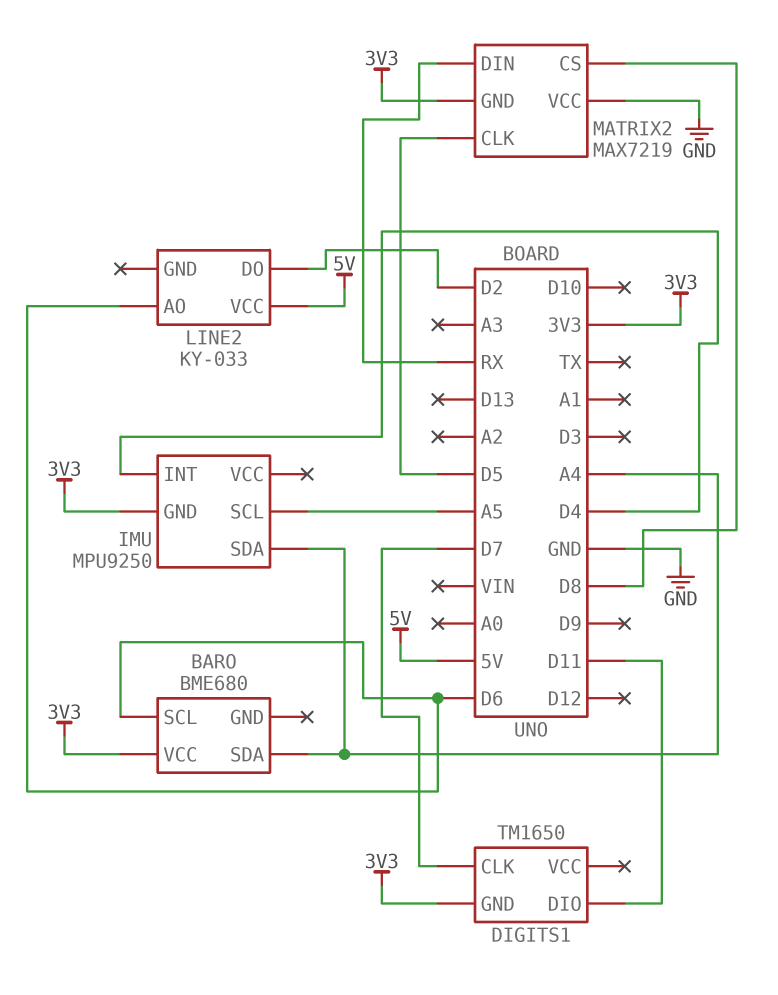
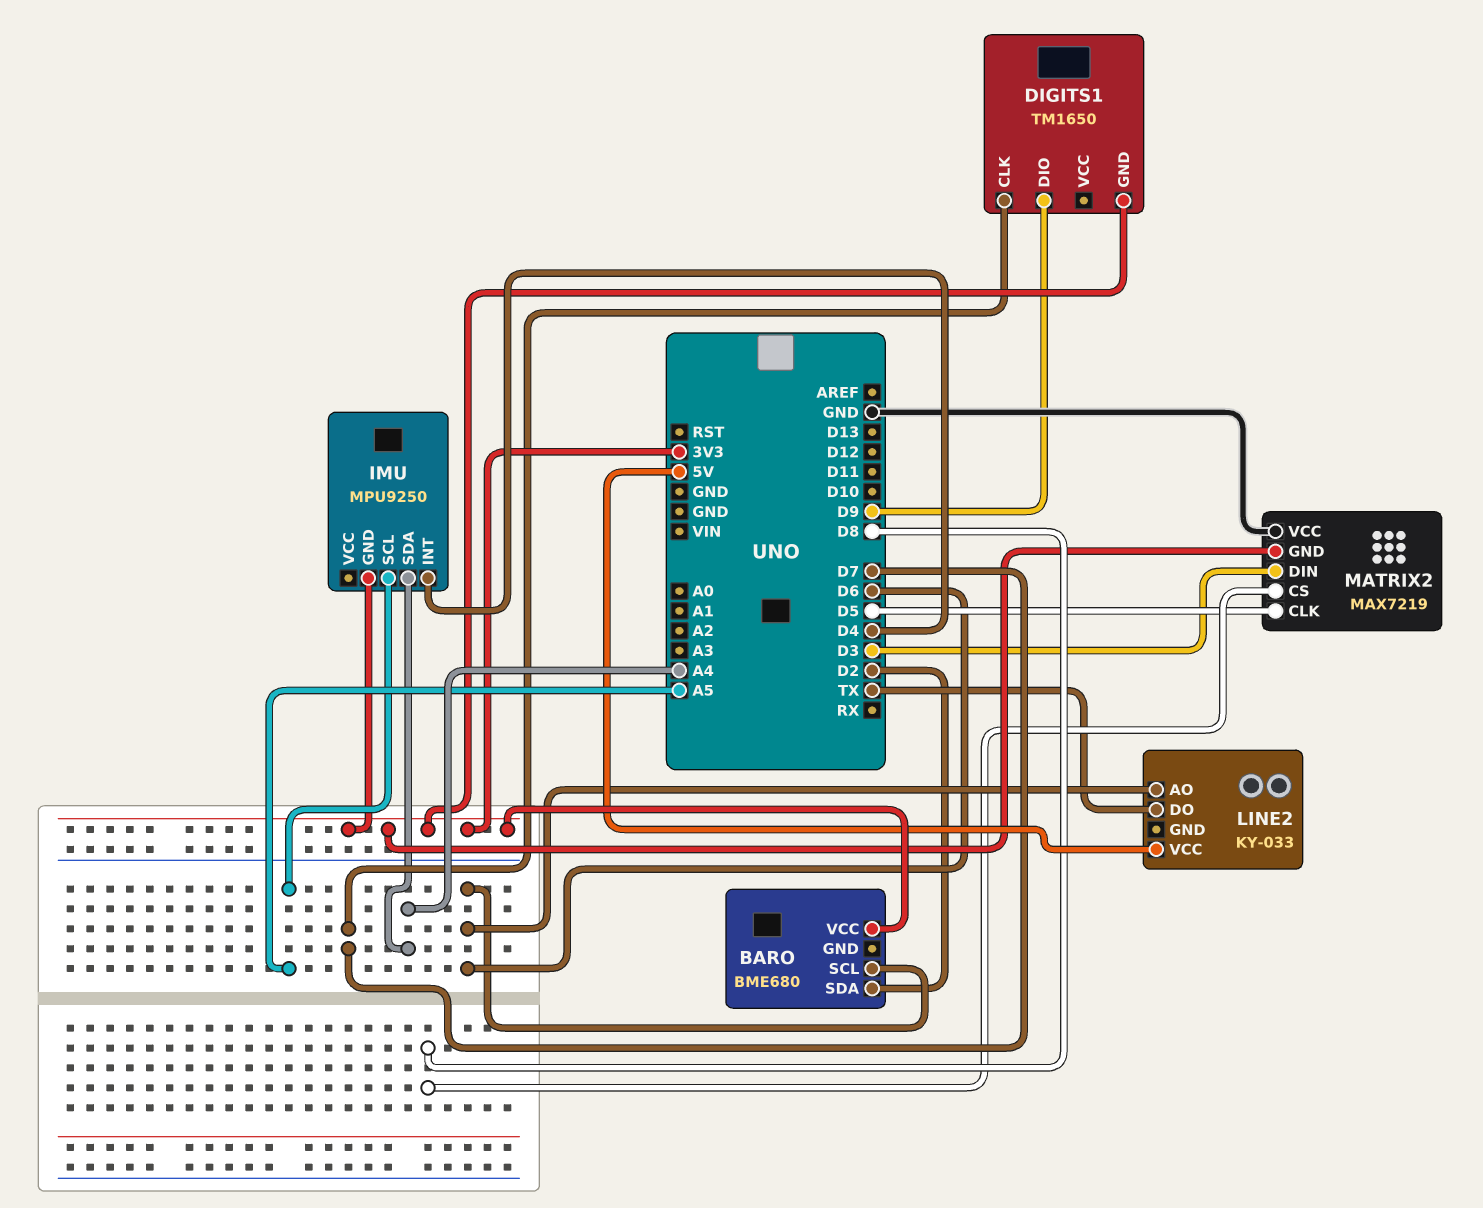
BARO pin SDA: A4 -> D2
DIGITS1 pin DIO: D11 -> D9
LINE2 pin DO: D2 -> TX
MATRIX2 pin DIN: RX -> D3

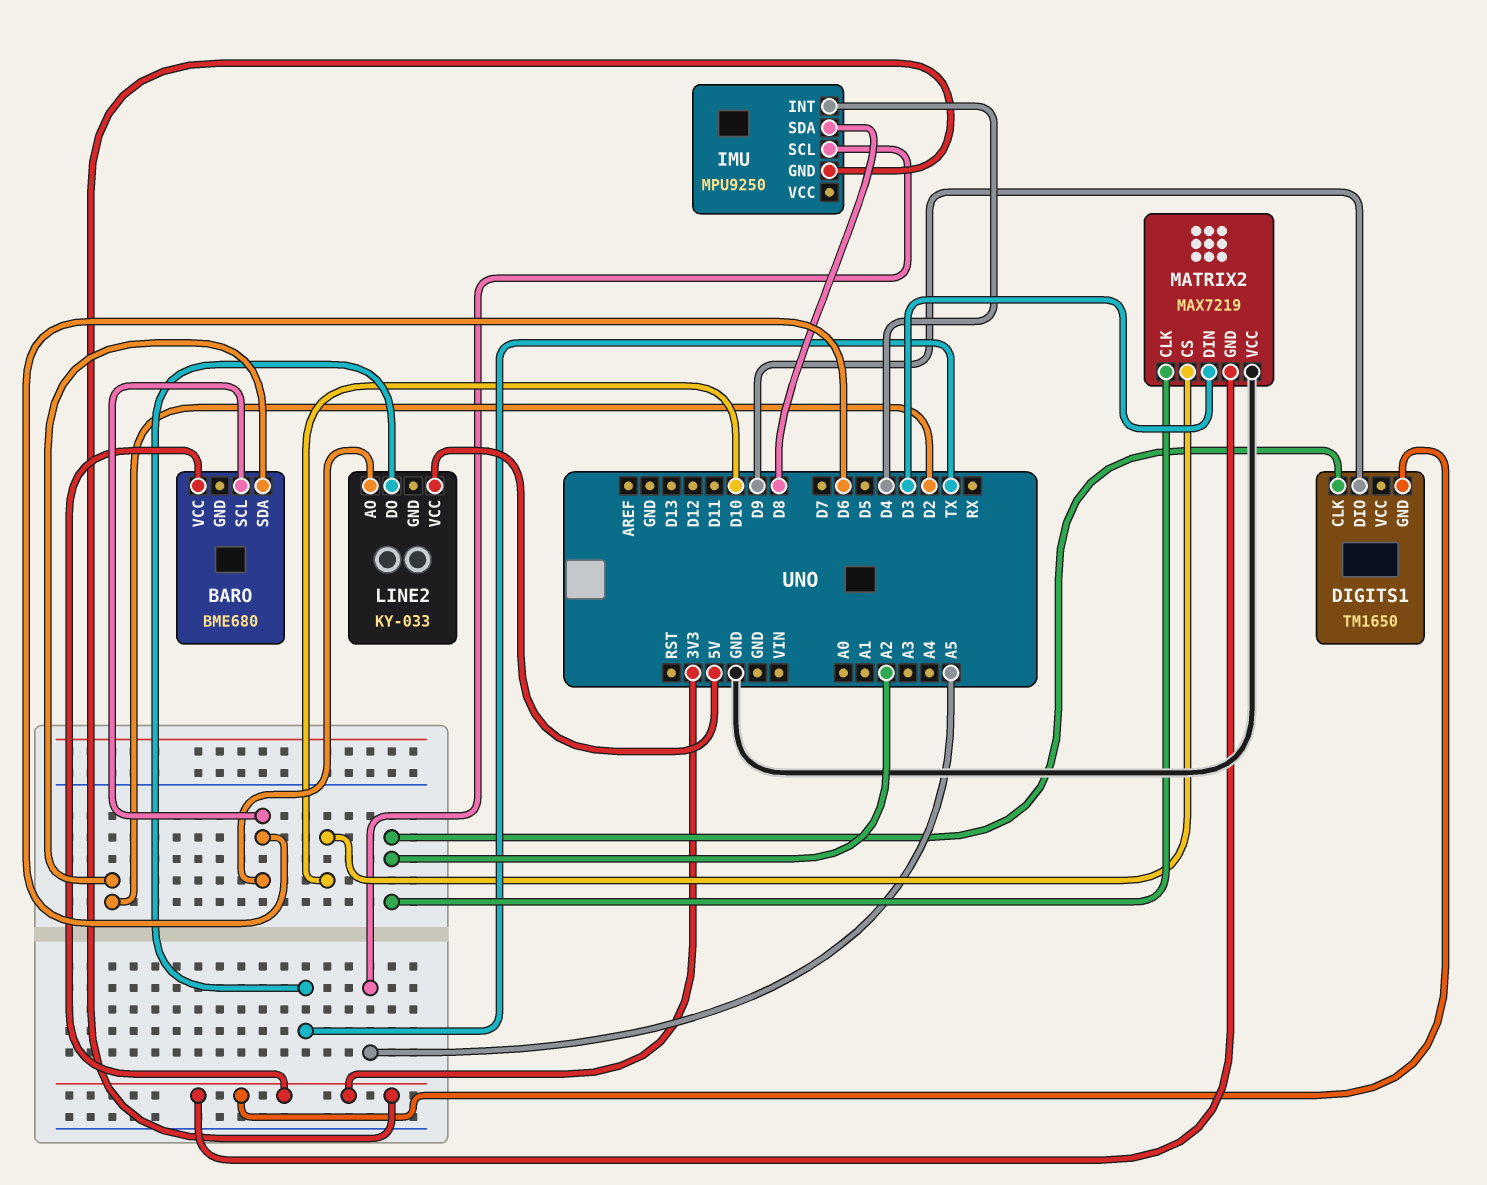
DIGITS1 pin CLK: D7 -> A2
IMU pin SDA: A4 -> D8
MATRIX2 pin CLK: D5 -> A2
MATRIX2 pin CS: D8 -> D10

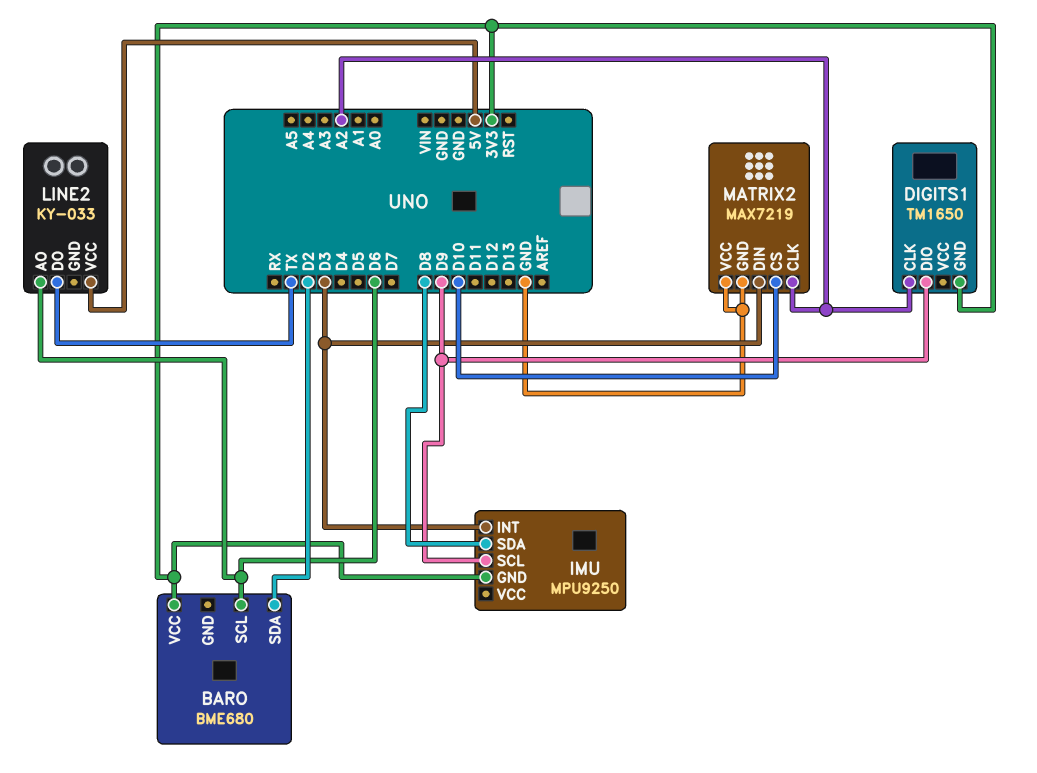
IMU pin INT: D4 -> D3
IMU pin SCL: A5 -> D9
MATRIX2 pin GND: 3V3 -> GND

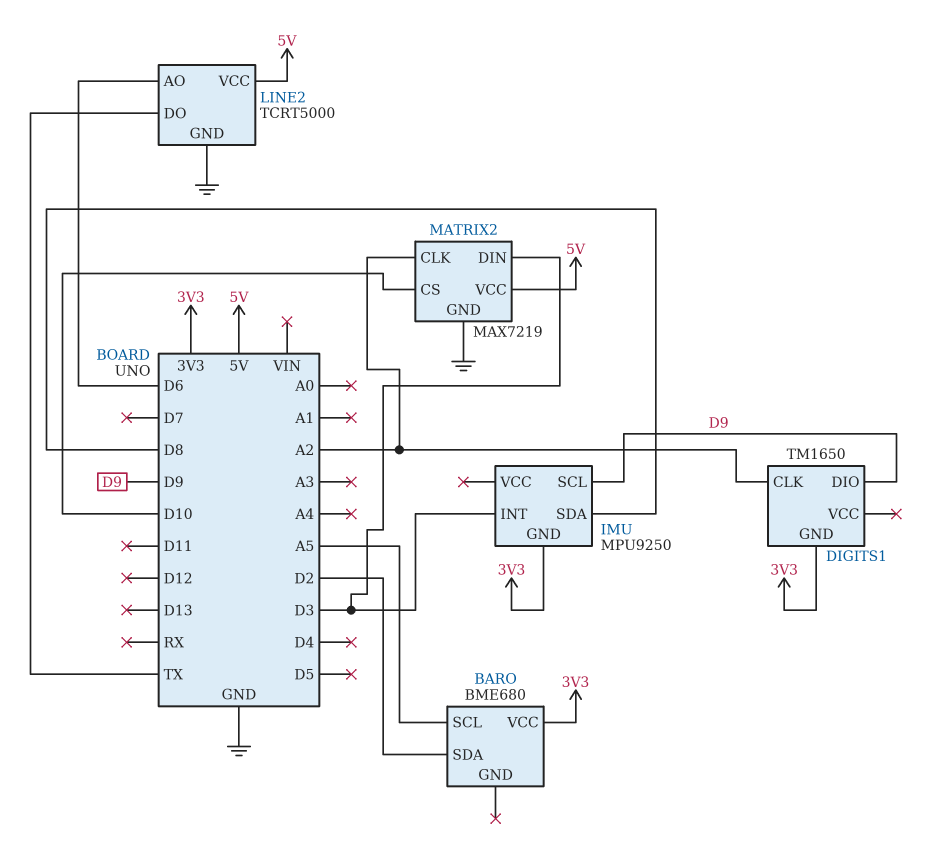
BARO pin SCL: D6 -> A5
LINE2: KY-033 -> TCRT5000
LINE2 pin GND: none -> GND
MATRIX2 pin VCC: GND -> 5V

